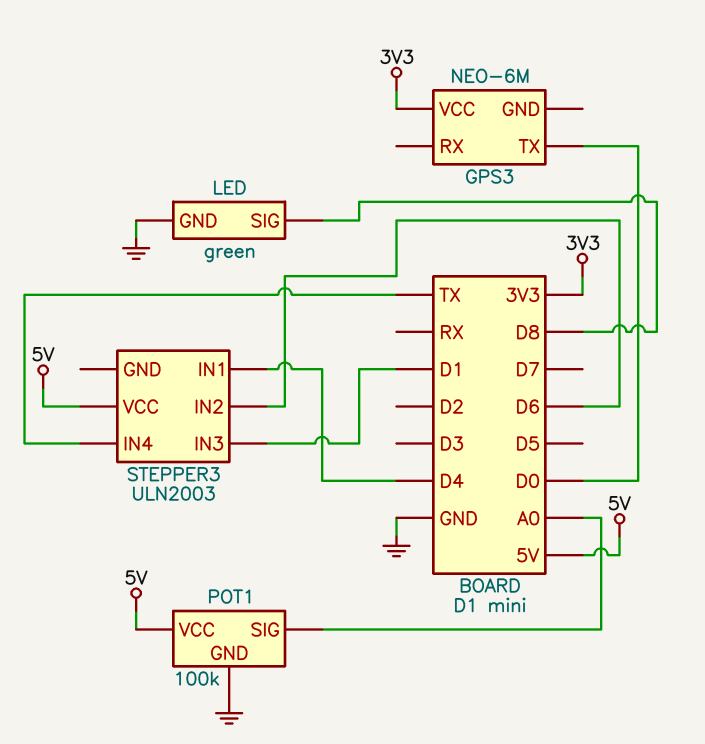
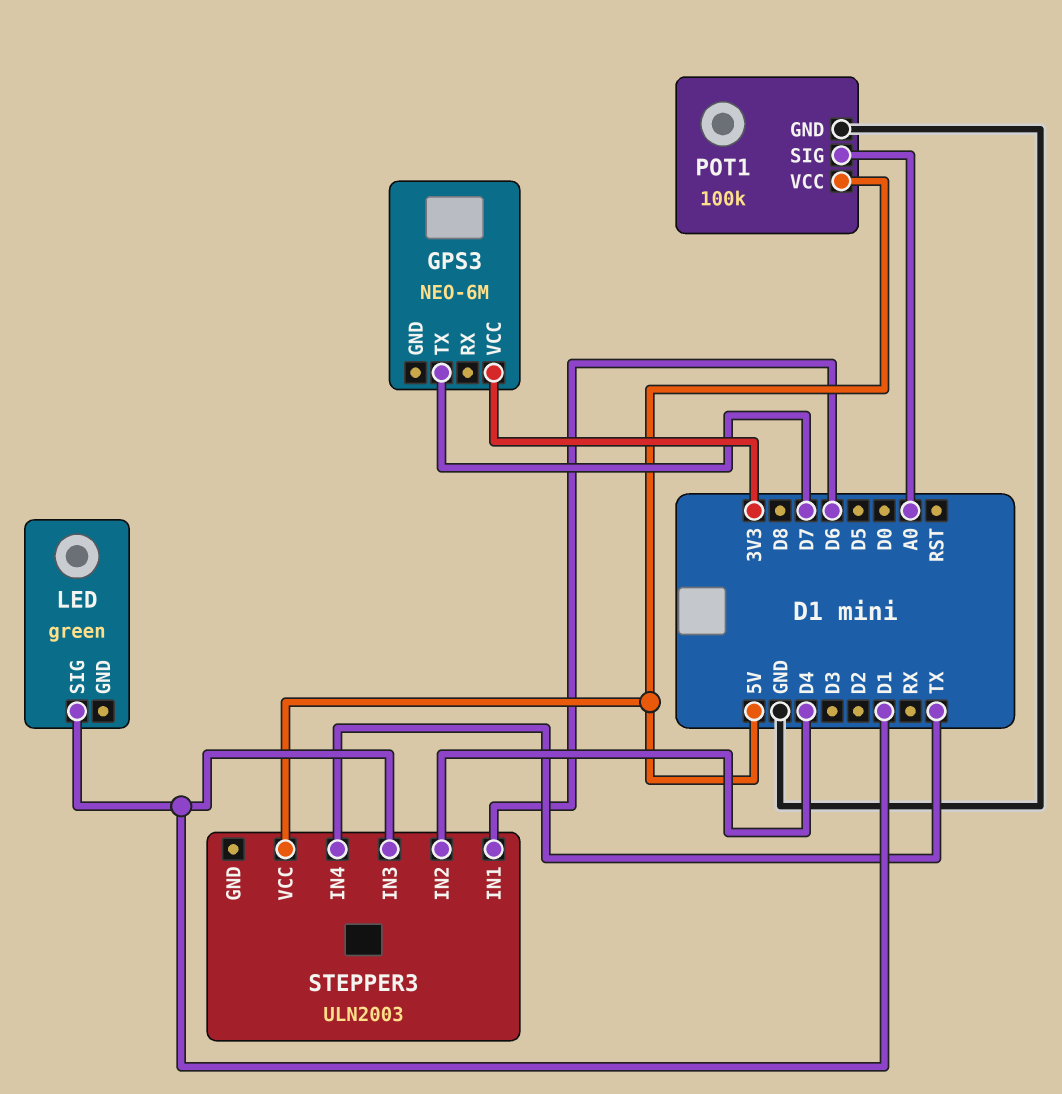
GPS3 pin TX: D0 -> D7
LED pin GND: GND -> none
LED pin SIG: D8 -> D1
STEPPER3 pin IN1: D4 -> D6
STEPPER3 pin IN2: D6 -> D4

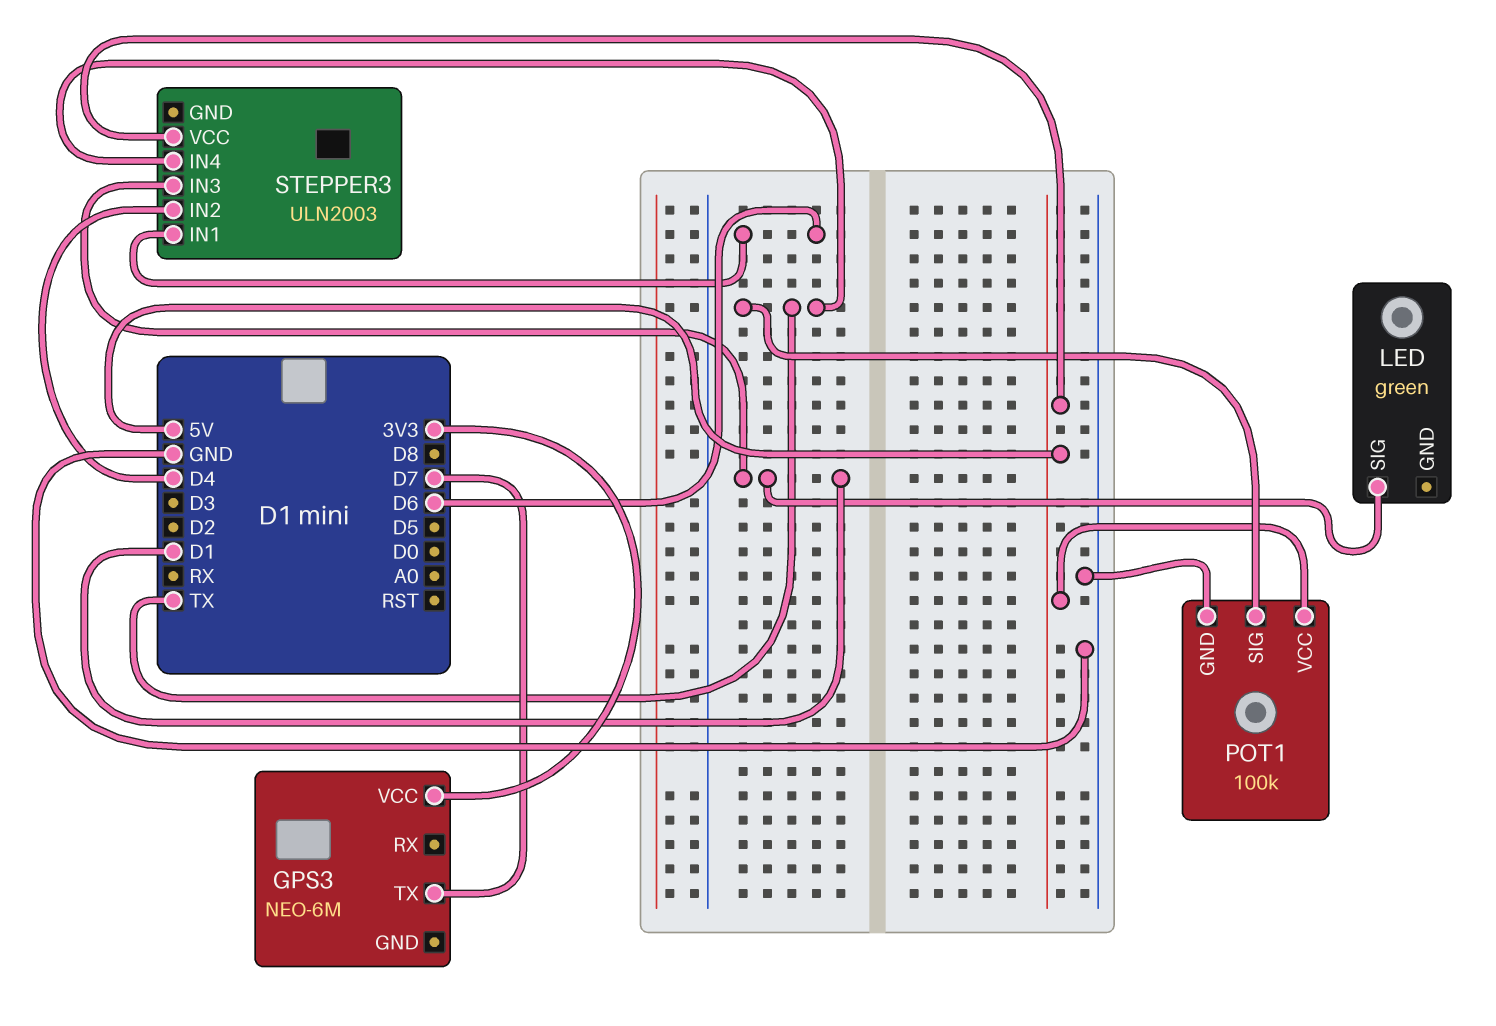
POT1 pin SIG: A0 -> TX

